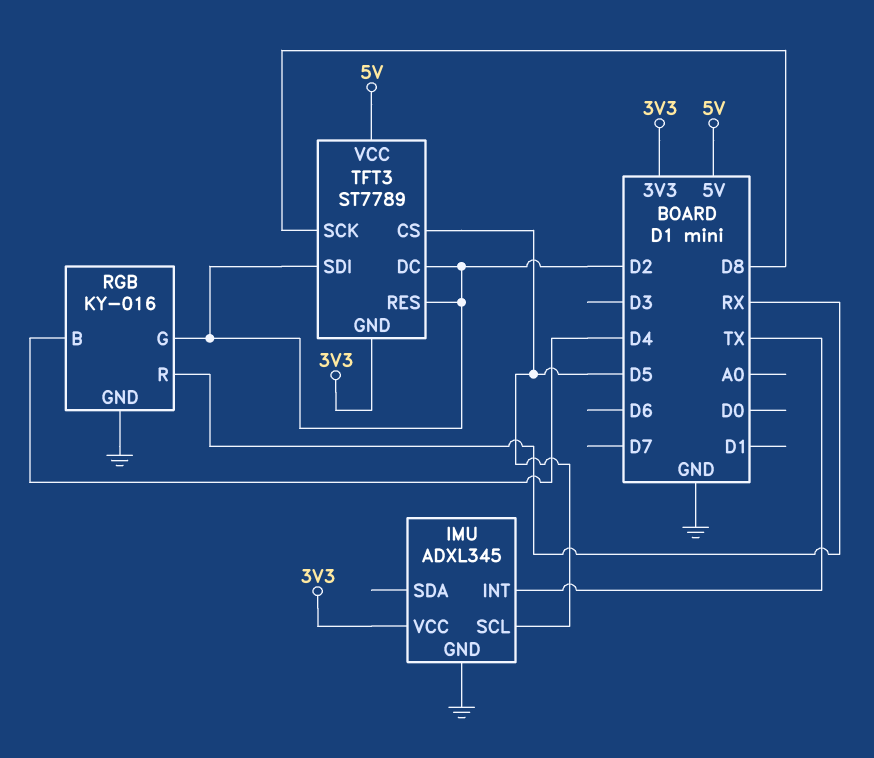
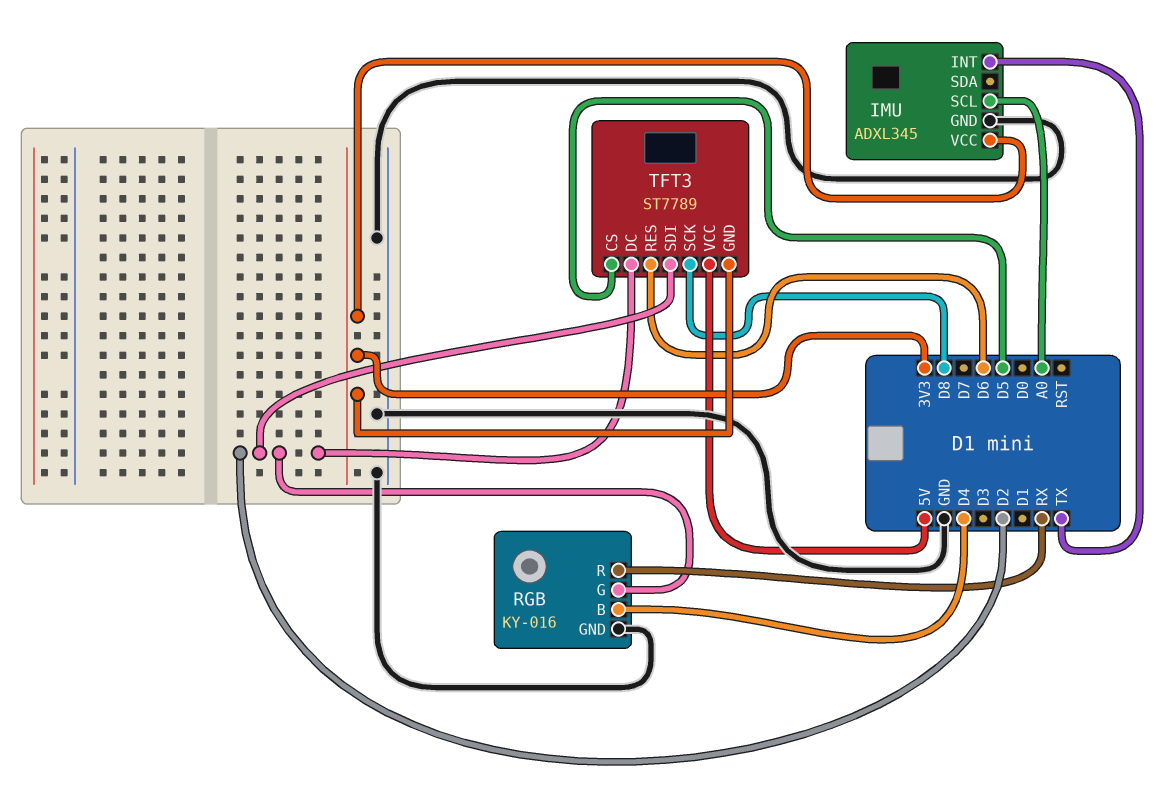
IMU pin SCL: D5 -> A0
TFT3 pin RES: D2 -> D6

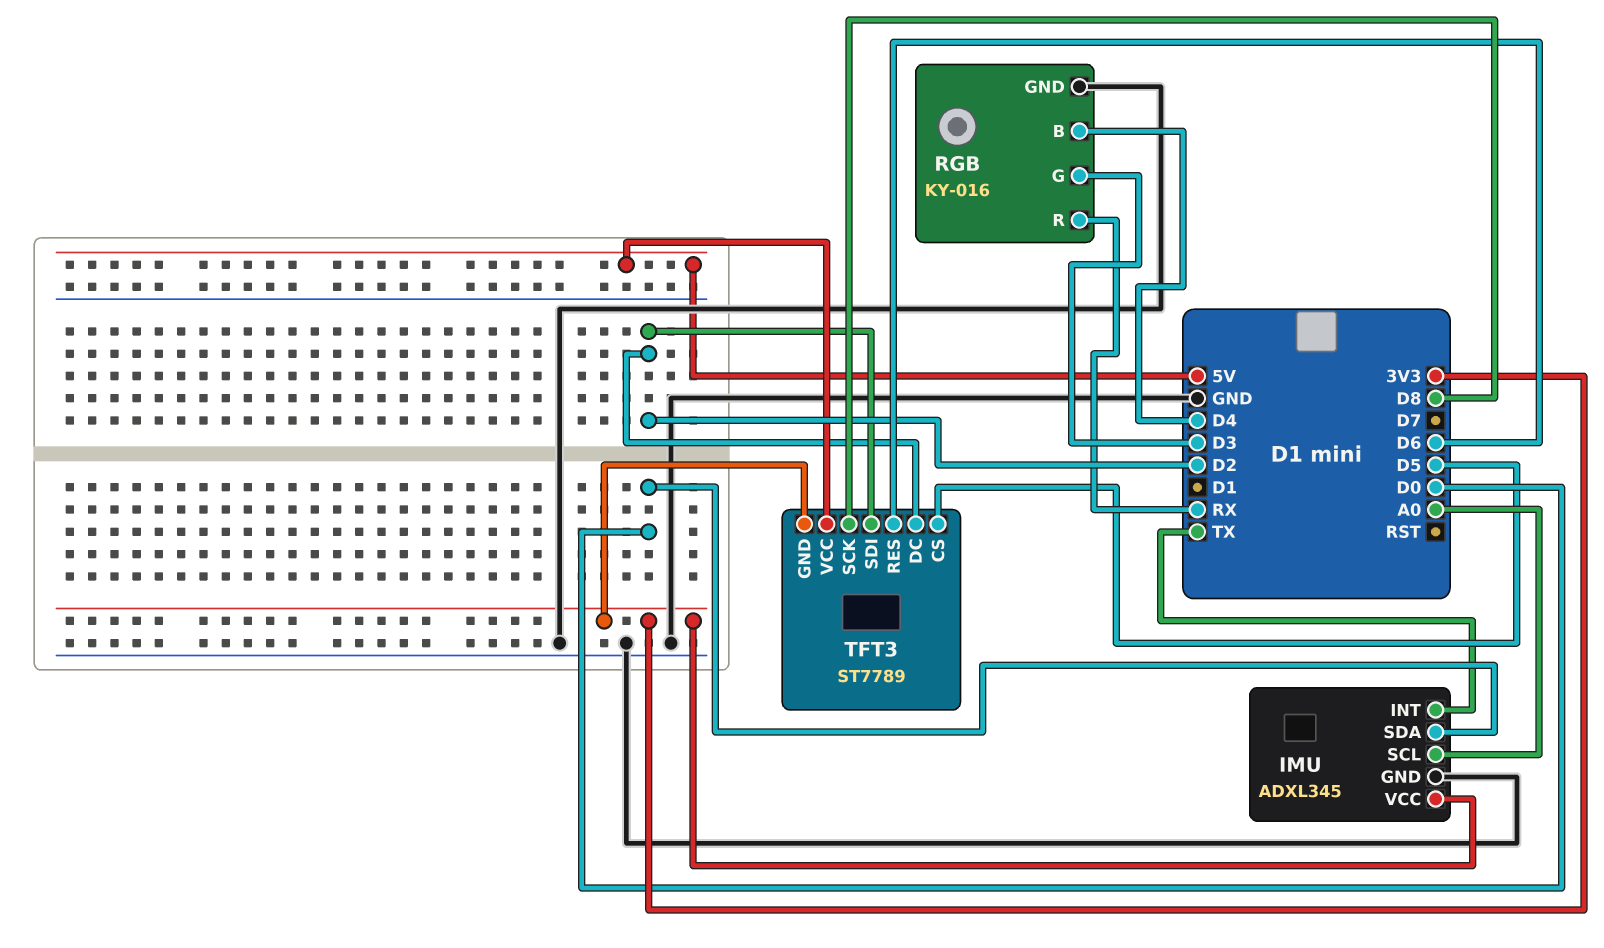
IMU pin SDA: none -> D0
RGB pin G: D2 -> D3

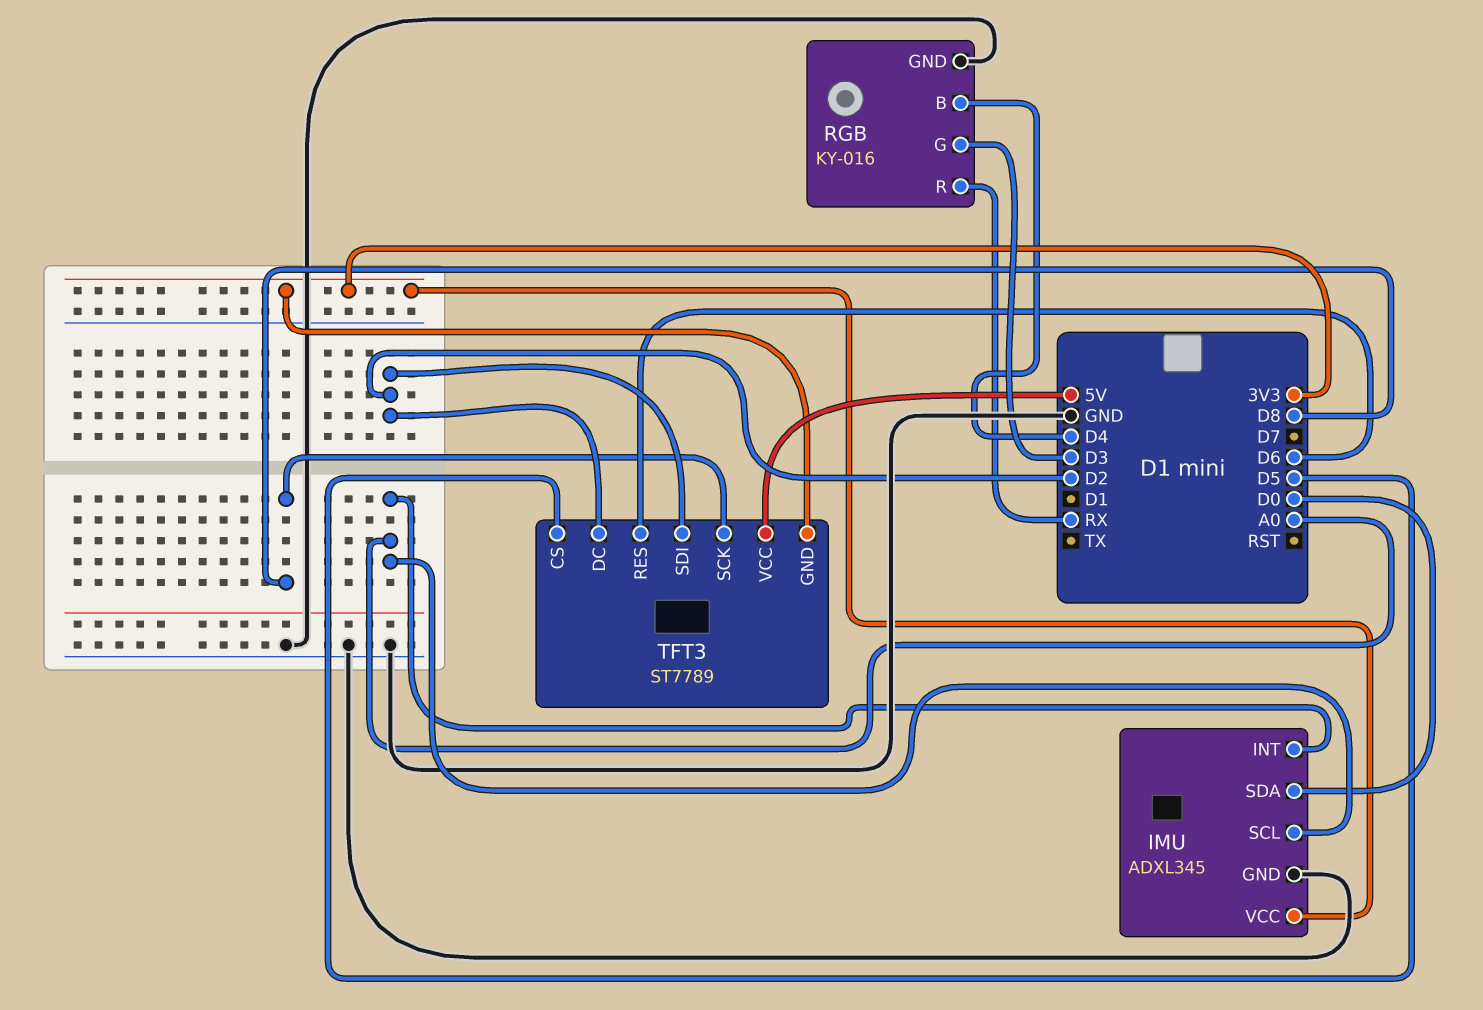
IMU pin INT: TX -> A0

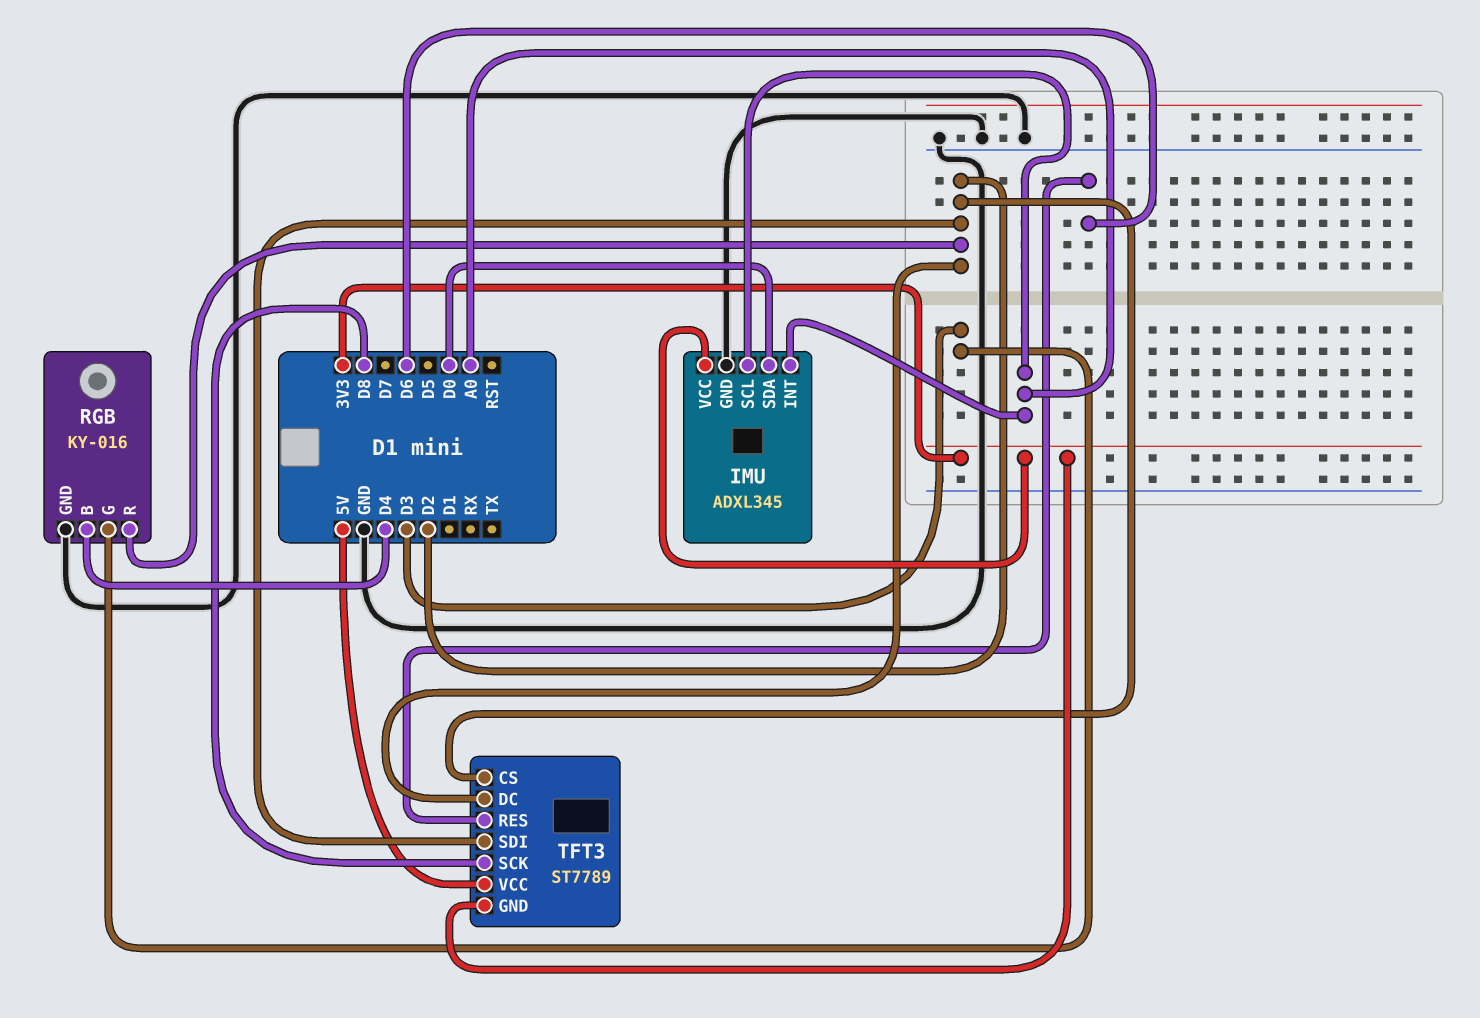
RGB pin R: RX -> D2
TFT3 pin CS: D5 -> D2

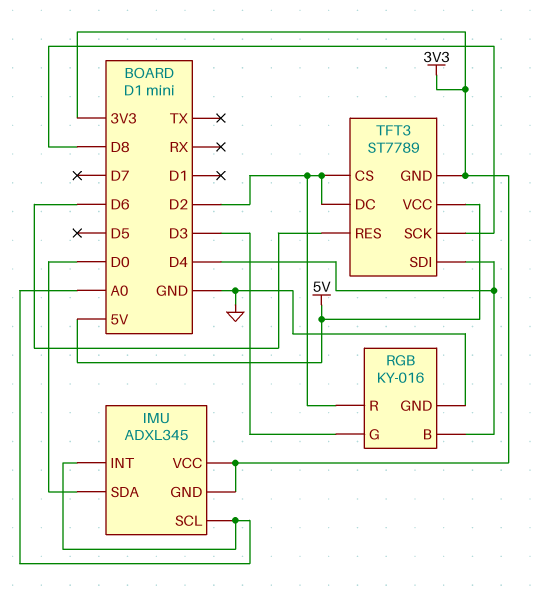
IMU pin GND: GND -> 3V3
TFT3 pin SDI: D2 -> D4

